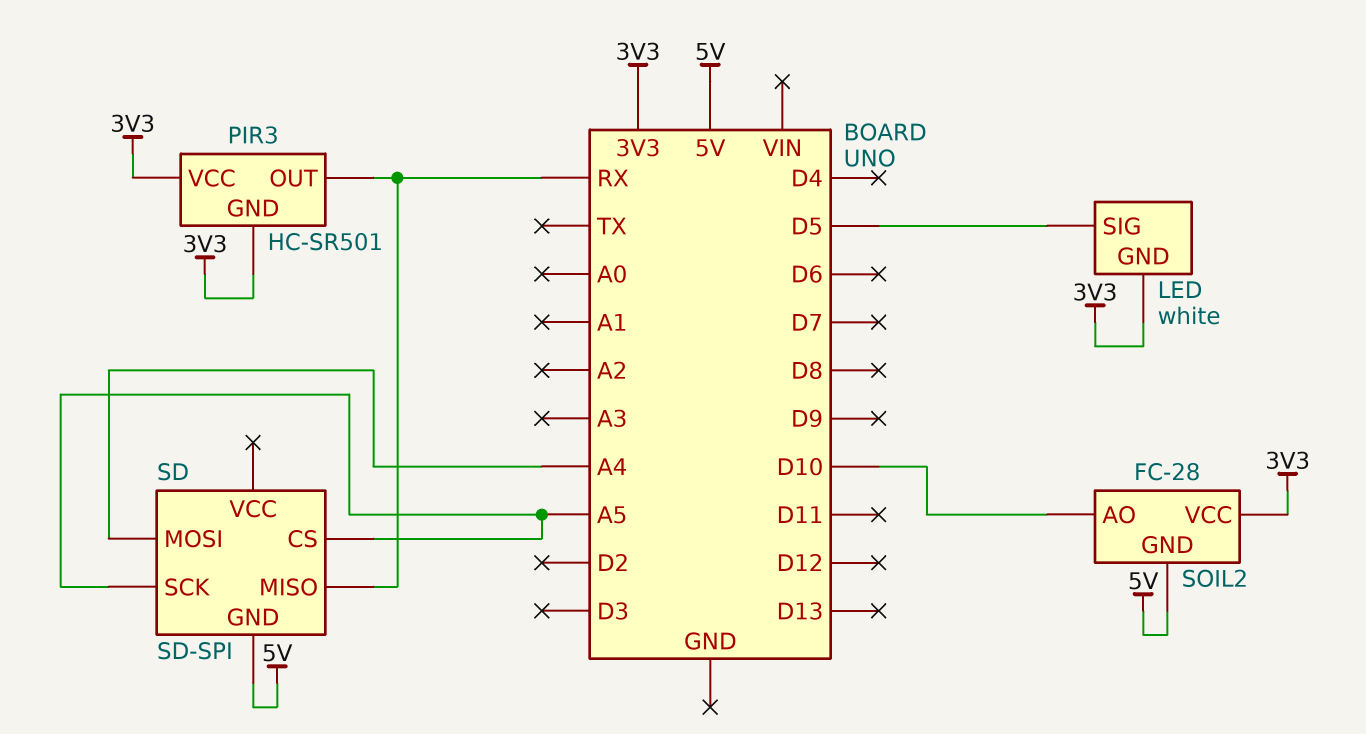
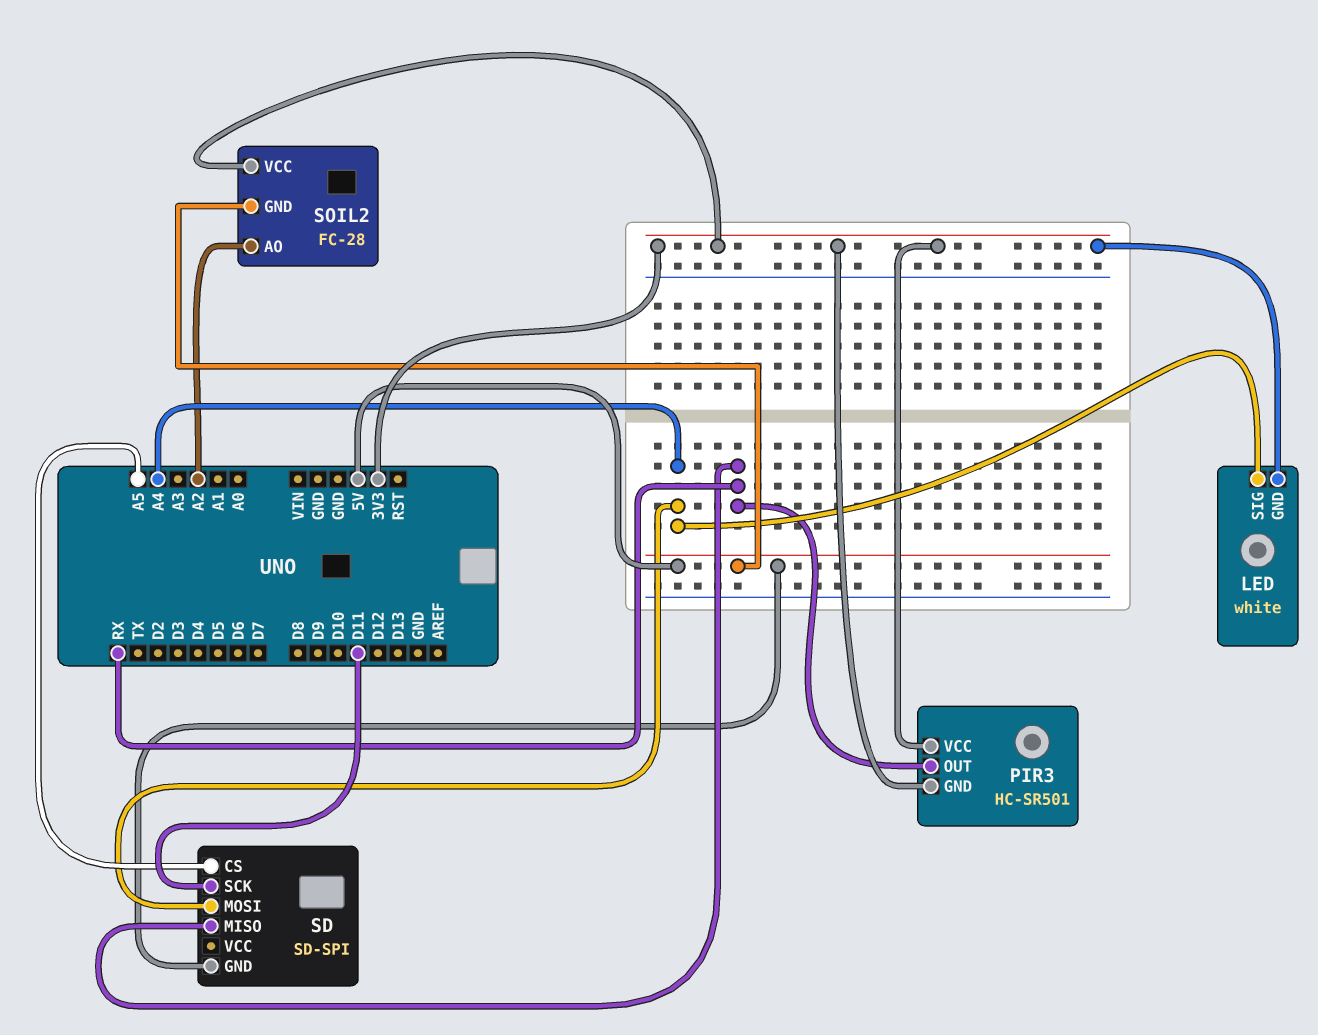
LED pin SIG: D5 -> A4
SD pin SCK: A5 -> D11
SOIL2 pin AO: D10 -> A2

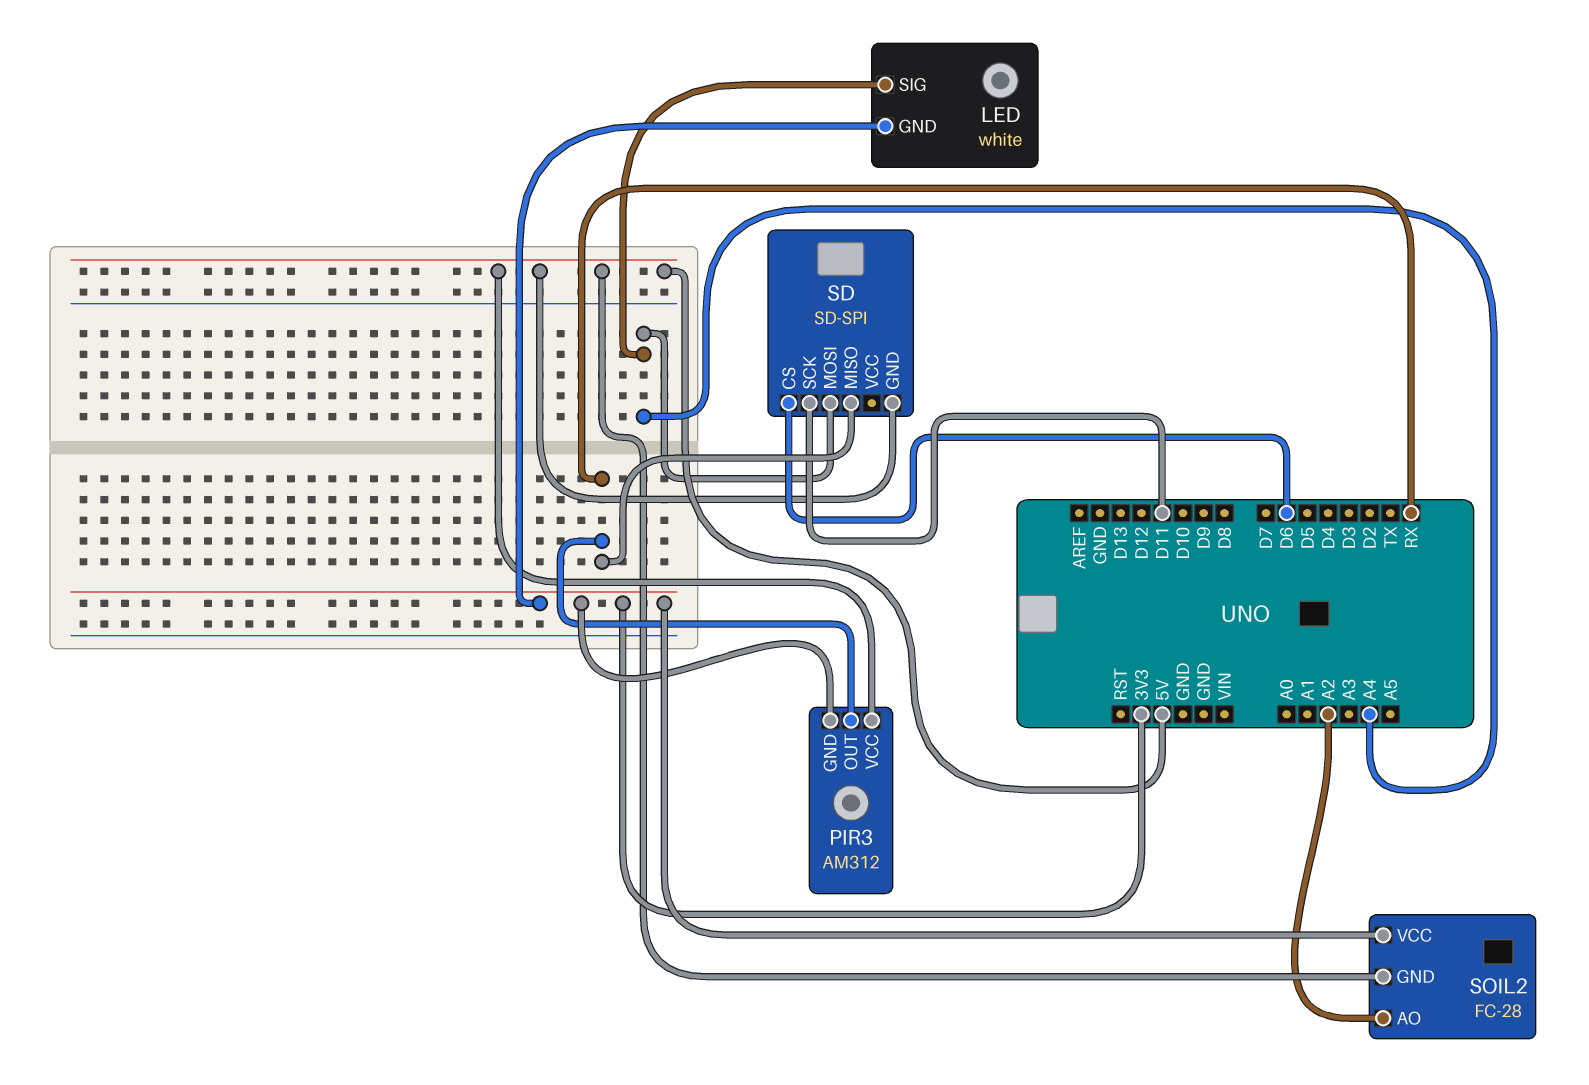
PIR3: HC-SR501 -> AM312
PIR3 pin VCC: 3V3 -> 5V
SD pin CS: A5 -> D6

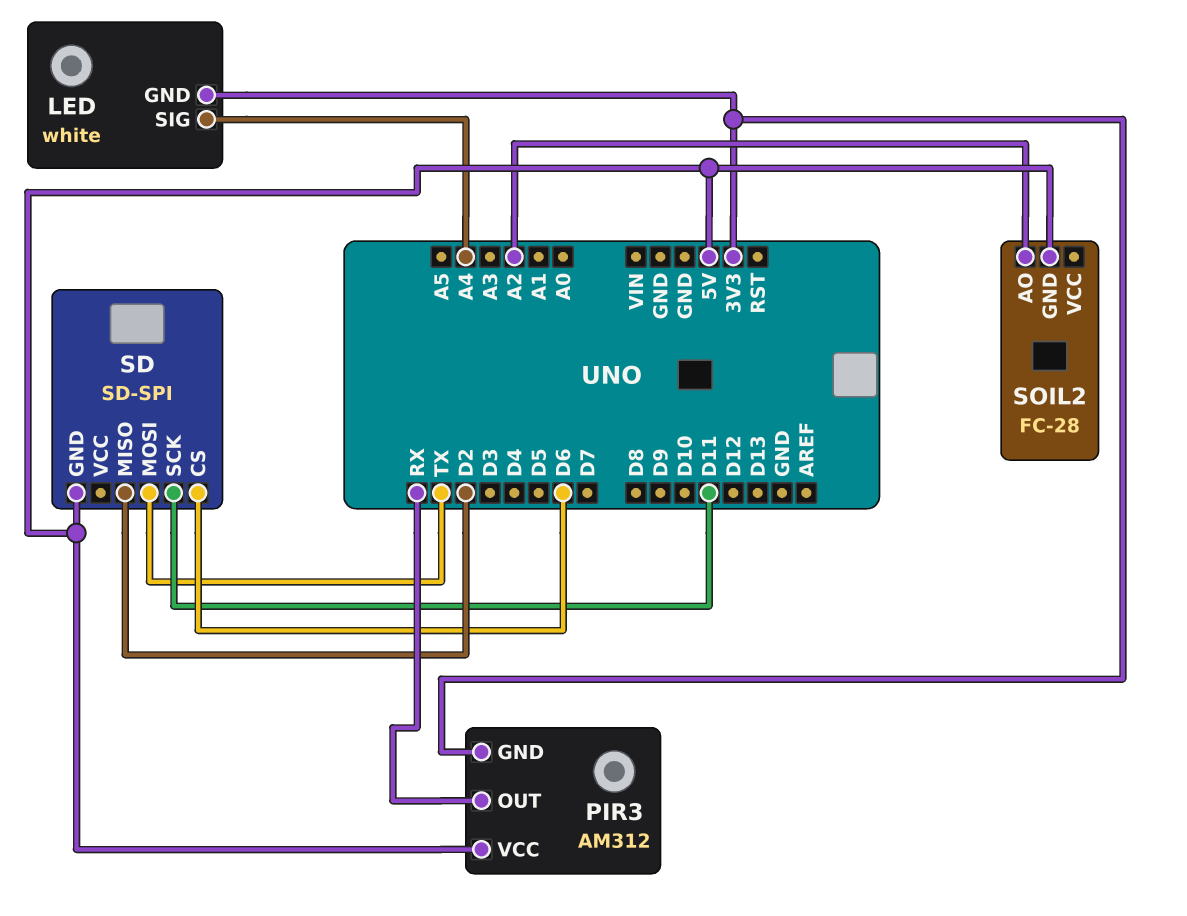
SD pin MISO: RX -> D2
SD pin MOSI: A4 -> TX
SOIL2 pin VCC: 3V3 -> none

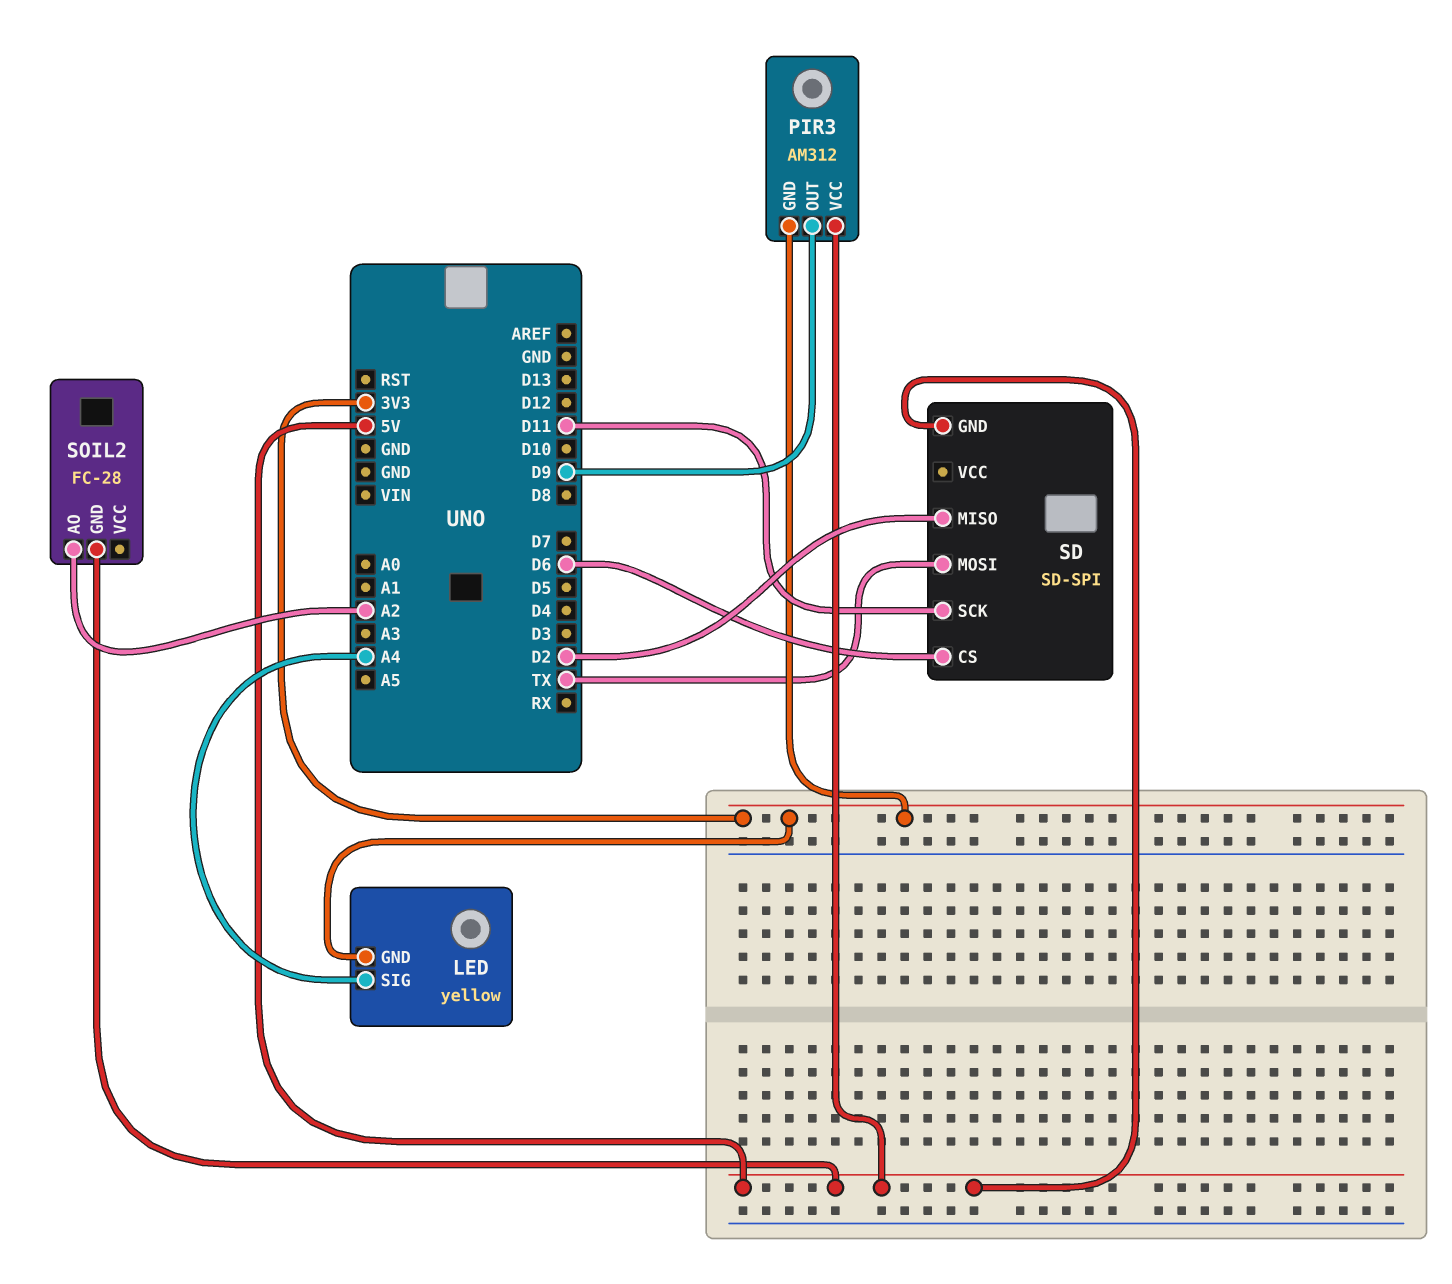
LED: white -> yellow
PIR3 pin OUT: RX -> D9

